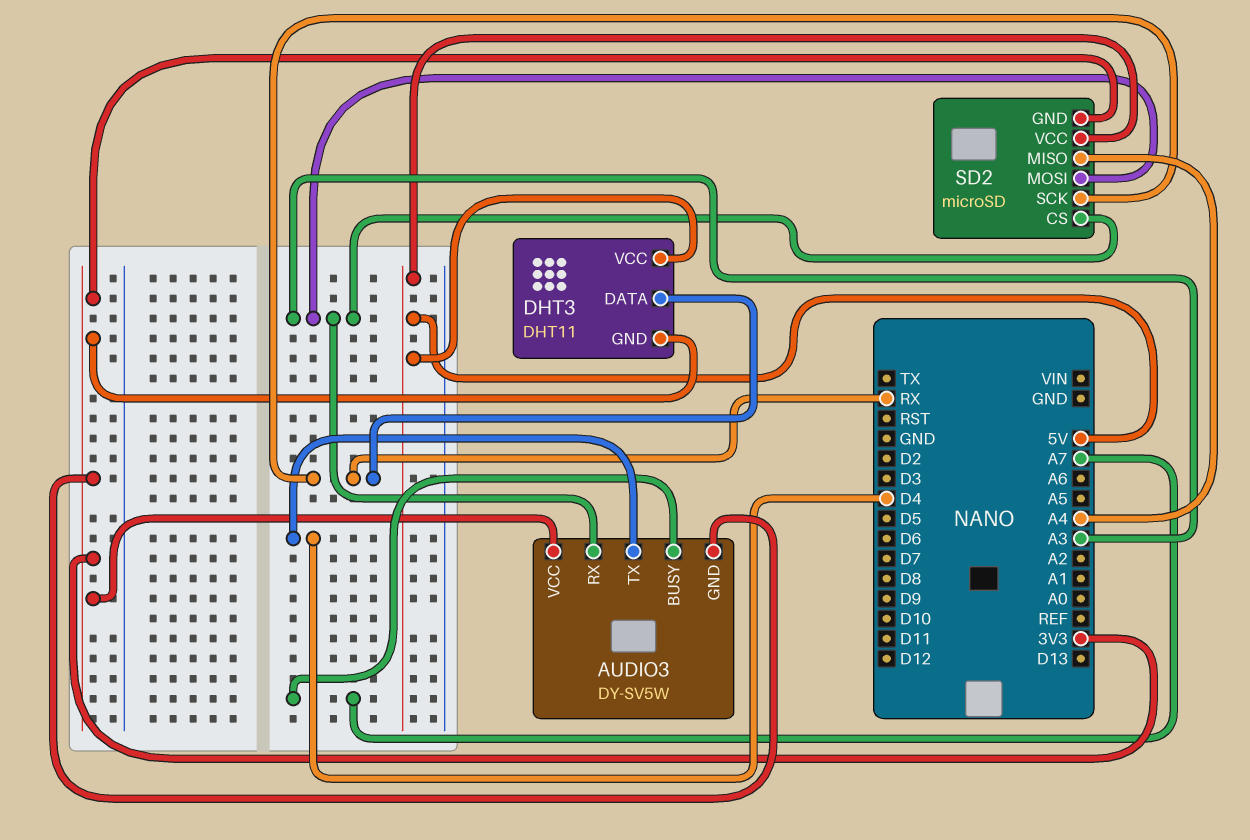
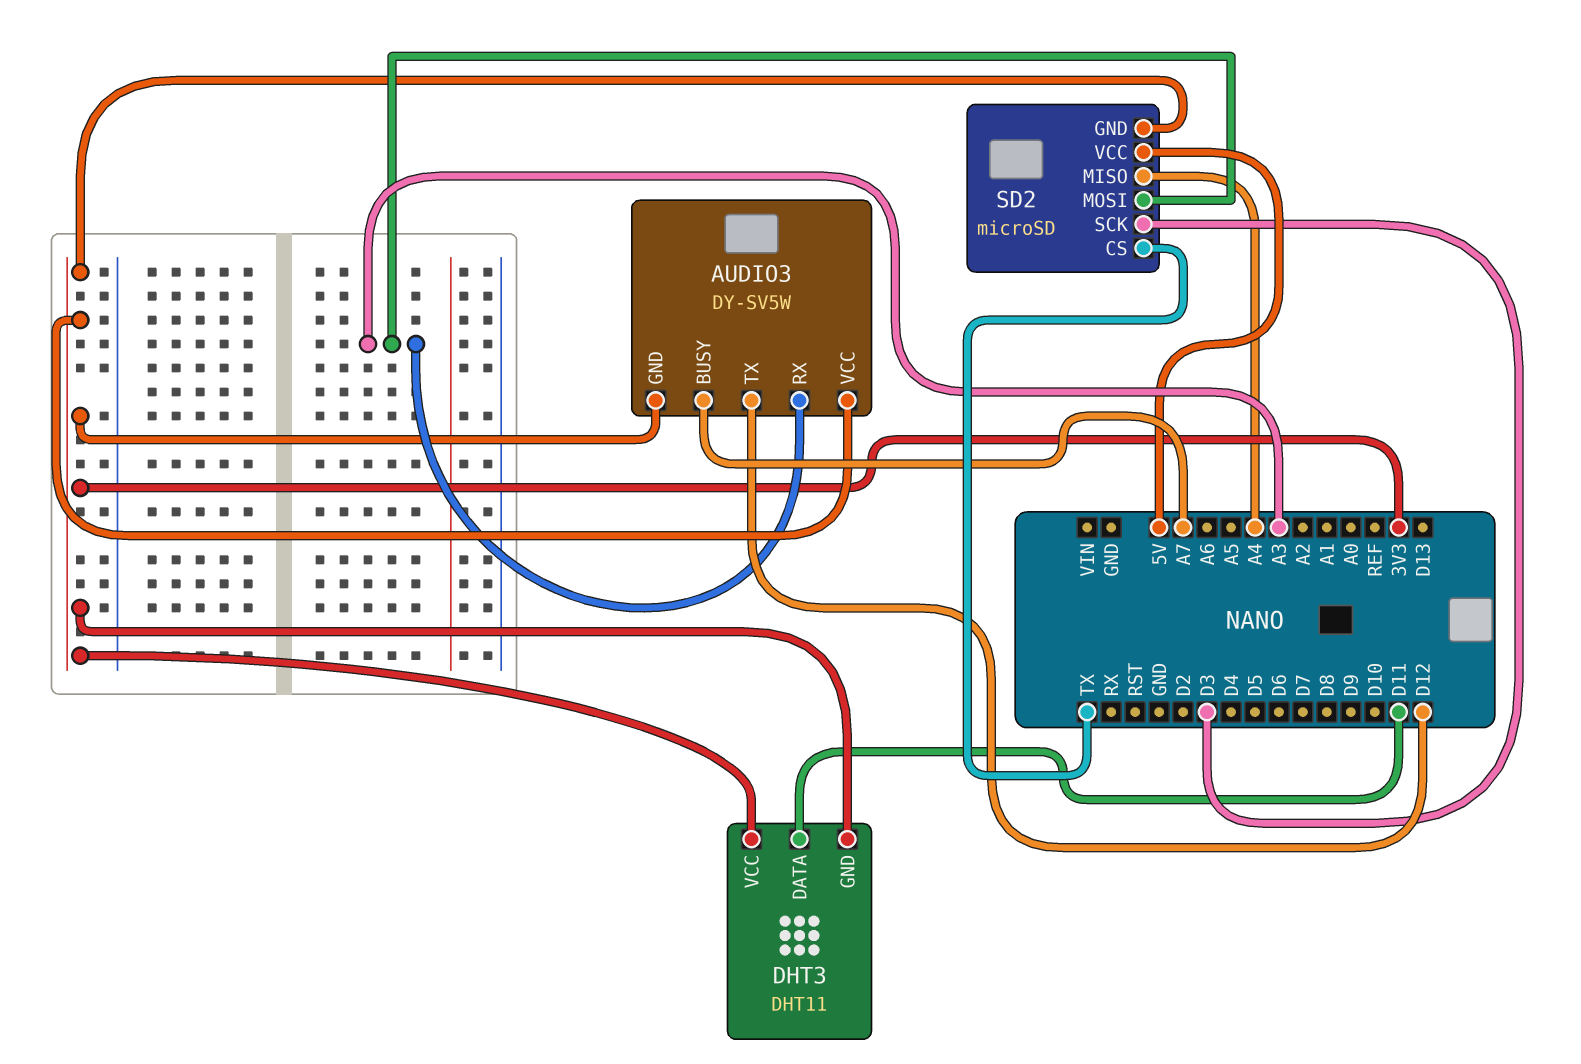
AUDIO3 pin TX: D4 -> D12
DHT3 pin DATA: RX -> D11
DHT3 pin VCC: 5V -> 3V3
SD2 pin CS: A3 -> TX
SD2 pin SCK: RX -> D3

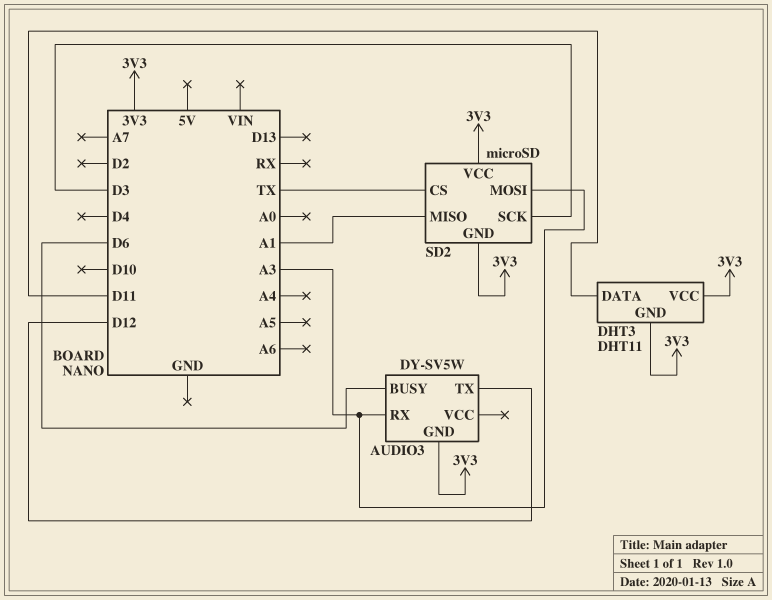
AUDIO3 pin BUSY: A7 -> D6
AUDIO3 pin VCC: 3V3 -> none
SD2 pin MISO: A4 -> A1
SD2 pin VCC: 5V -> 3V3

